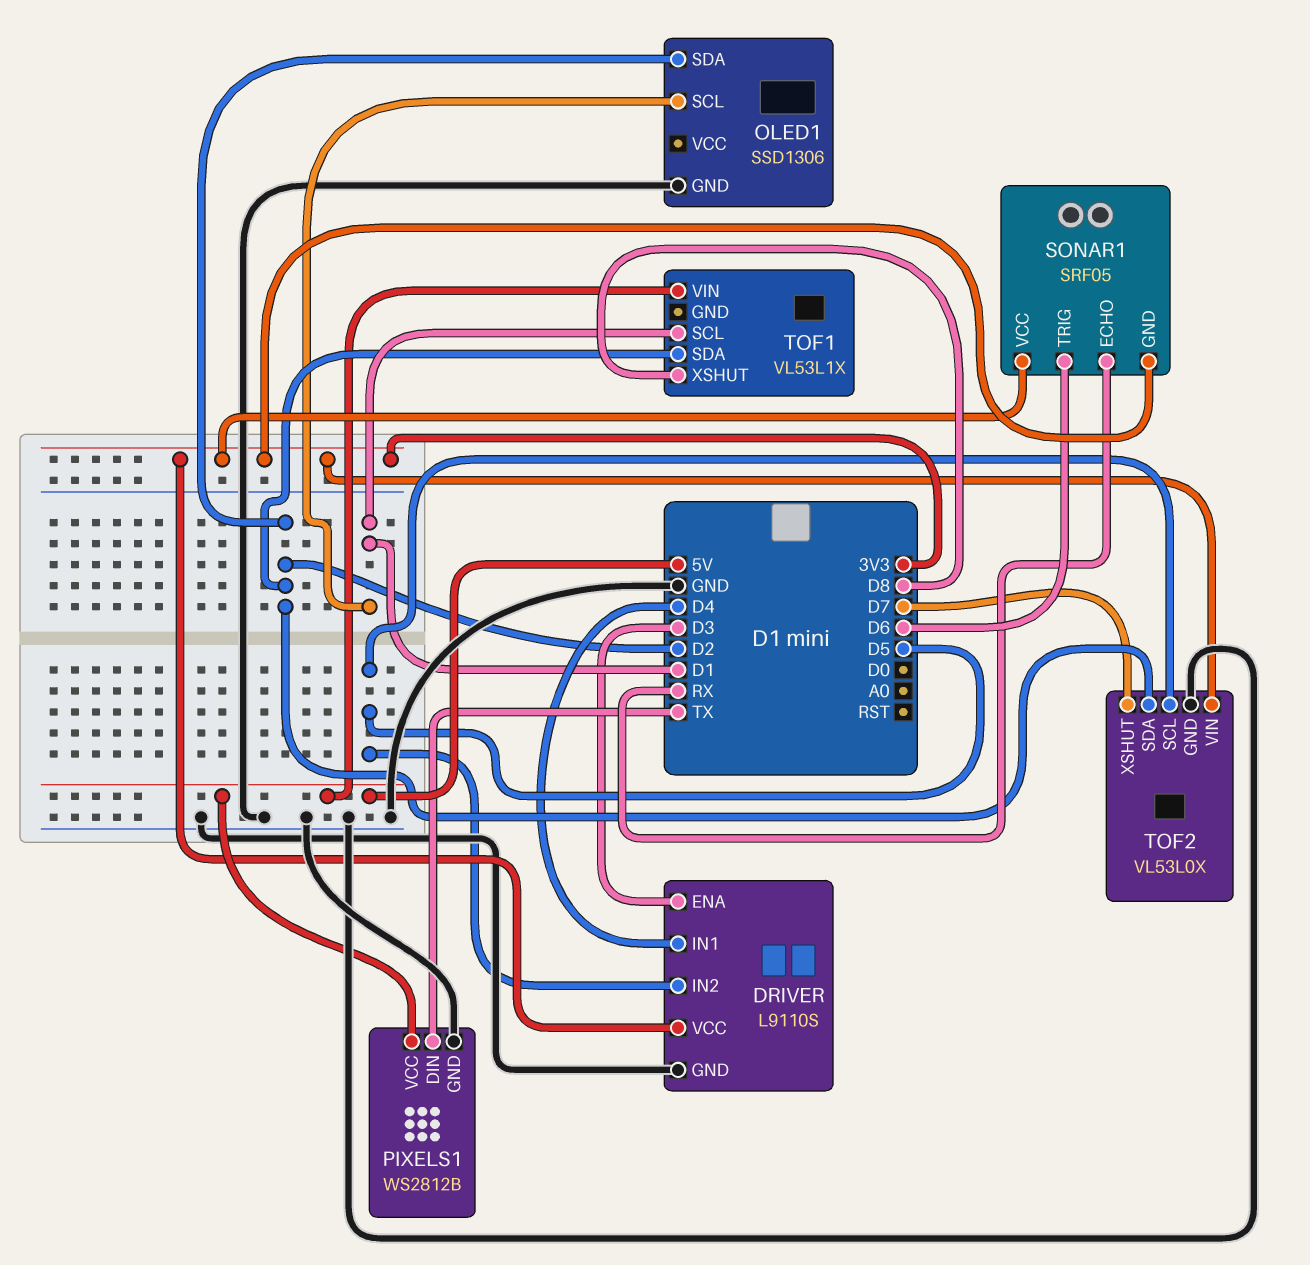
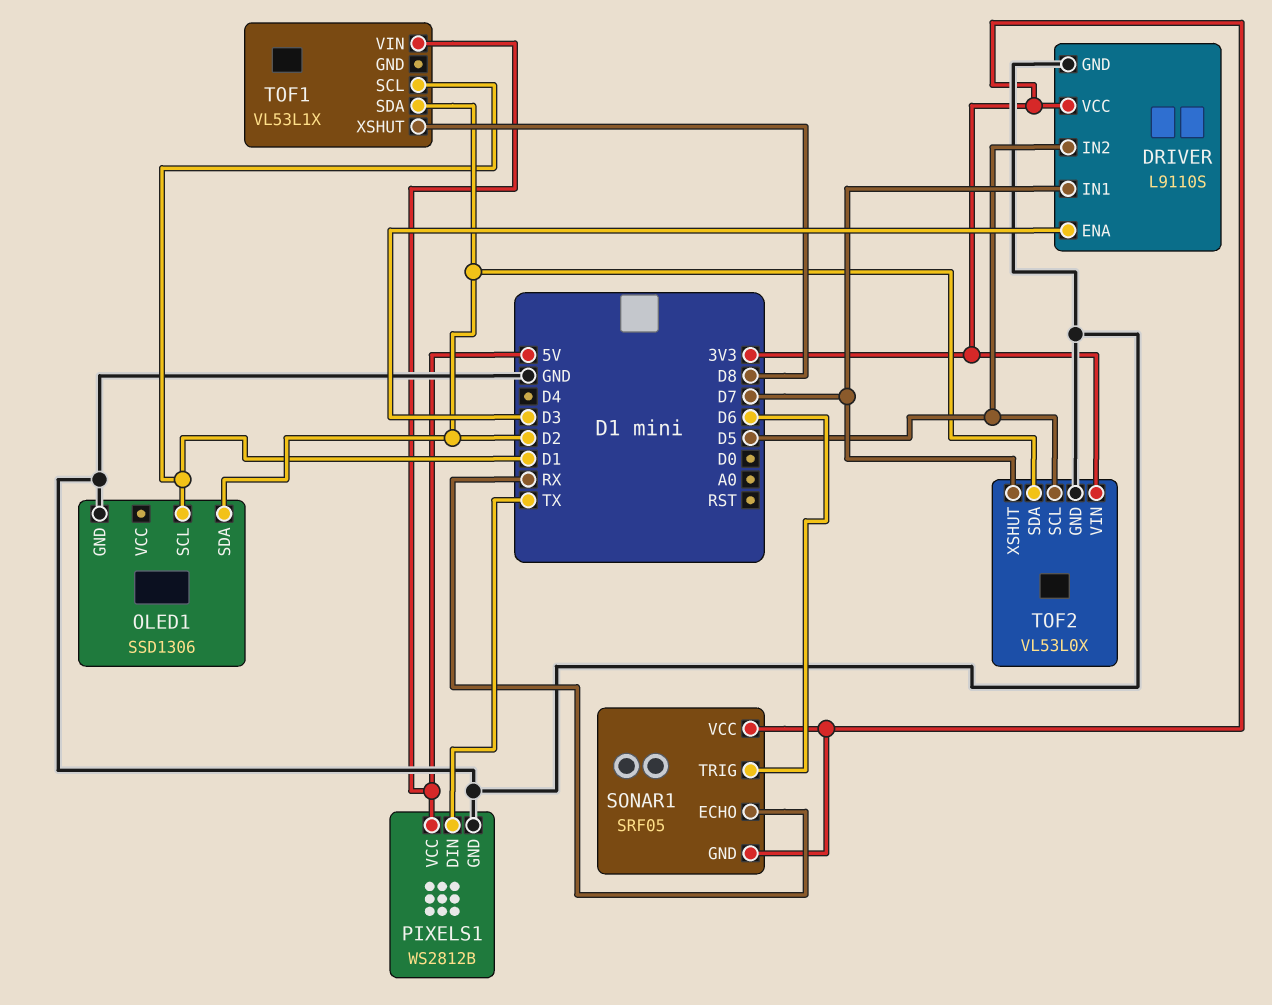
DRIVER pin IN1: D4 -> D7

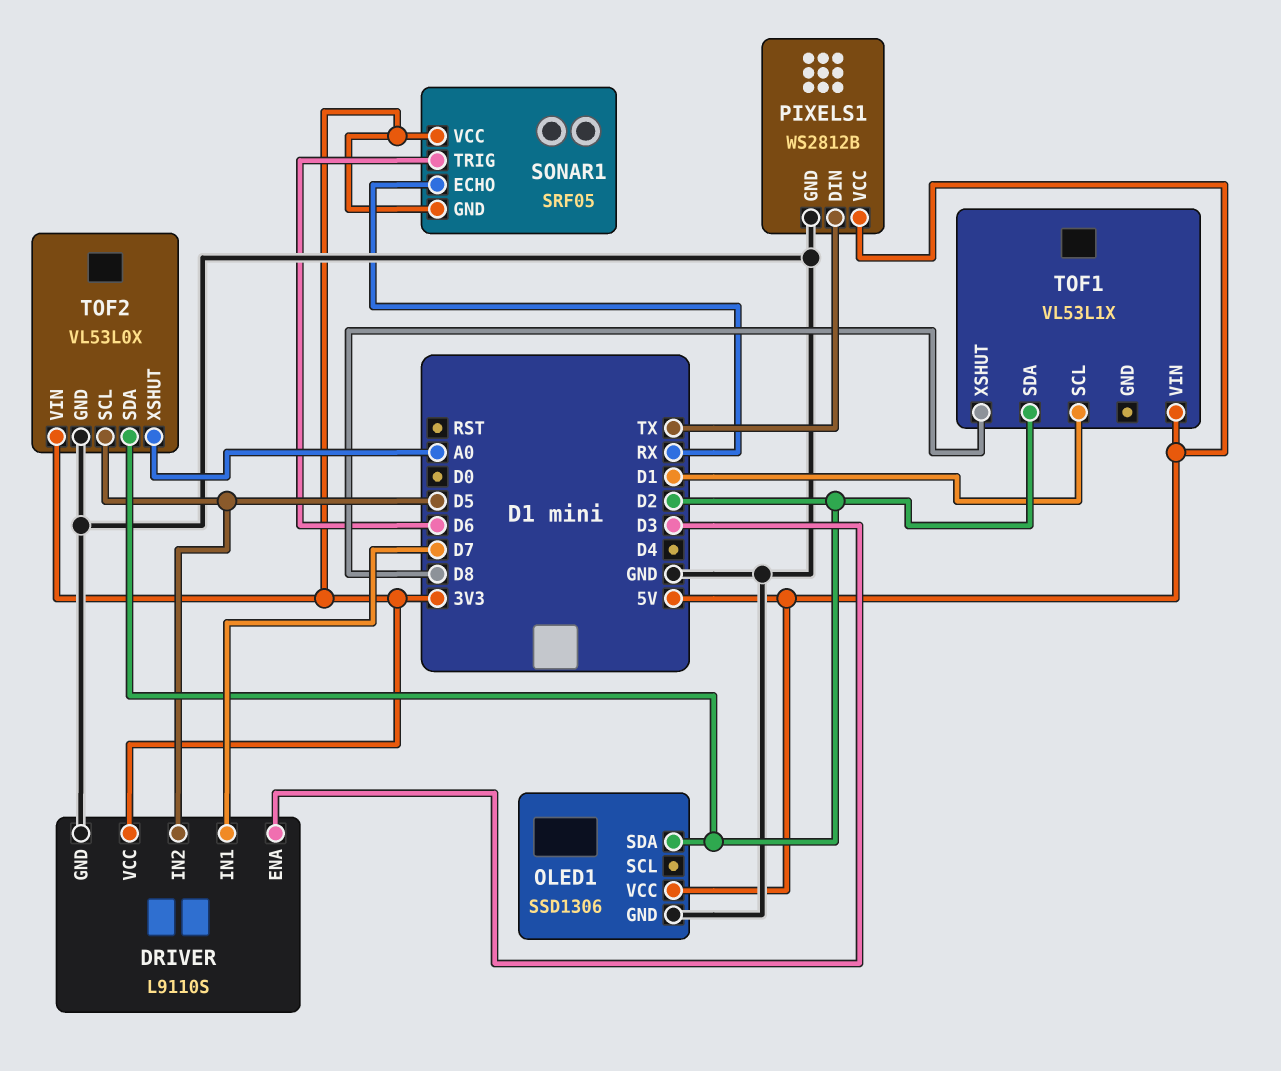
OLED1 pin SCL: D1 -> none
OLED1 pin VCC: none -> 5V
TOF2 pin XSHUT: D7 -> A0

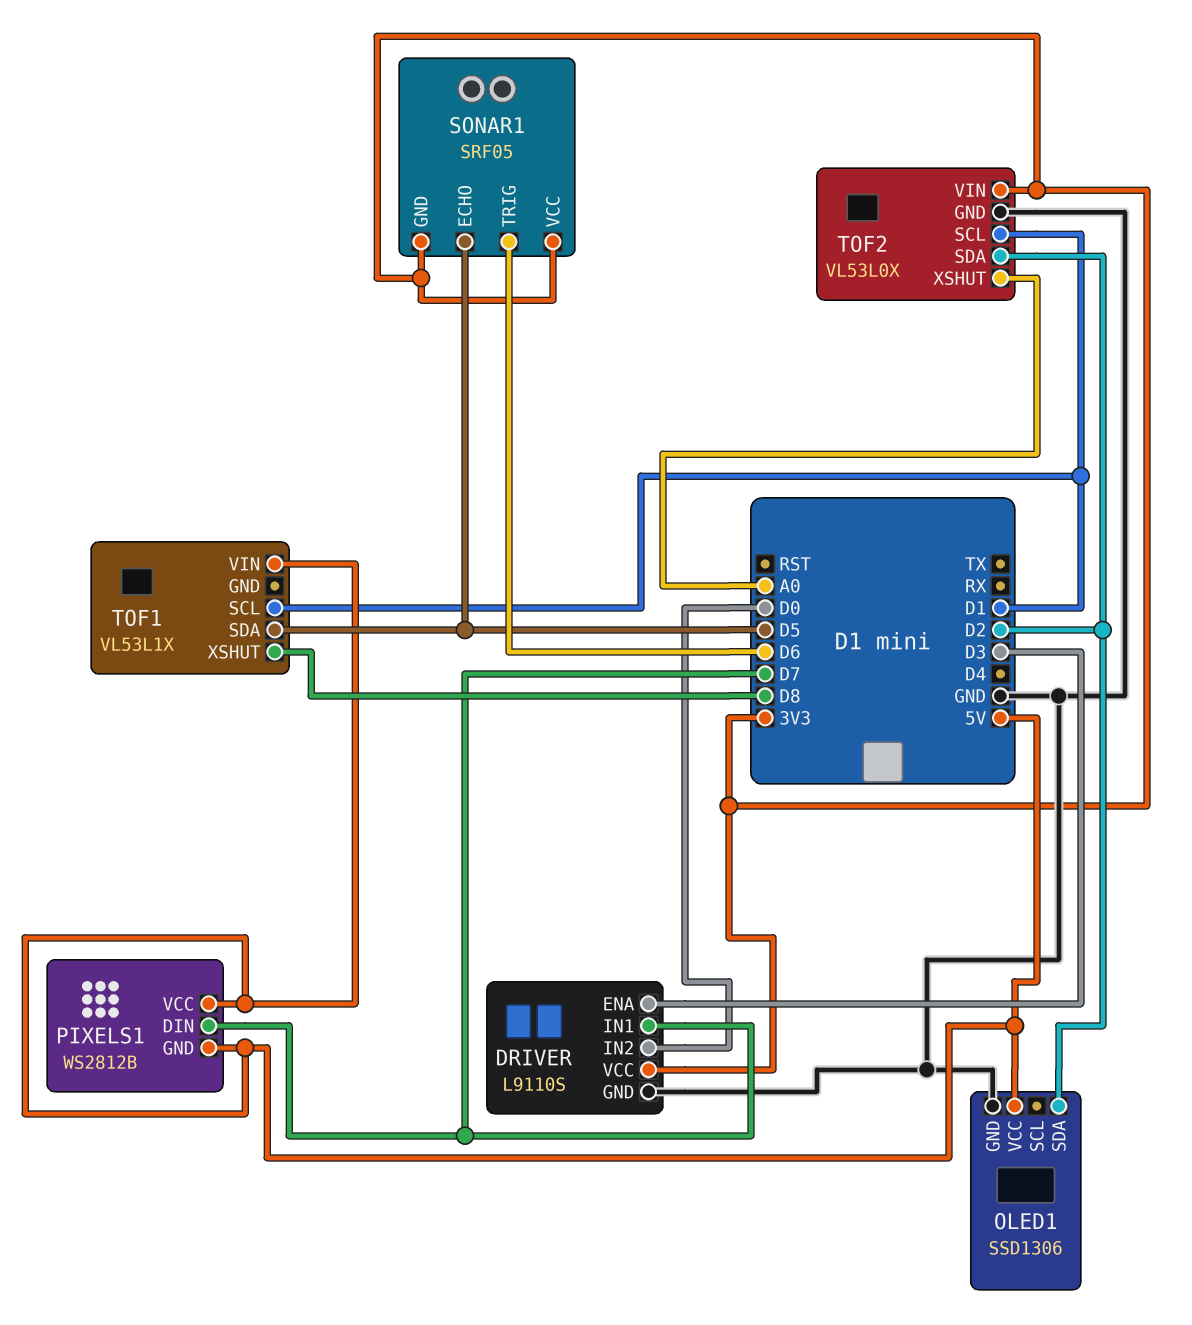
DRIVER pin IN2: D5 -> D0
PIXELS1 pin DIN: TX -> D7
PIXELS1 pin GND: GND -> 5V
SONAR1 pin ECHO: RX -> D5
TOF1 pin SDA: D2 -> D5
TOF2 pin SCL: D5 -> D1

